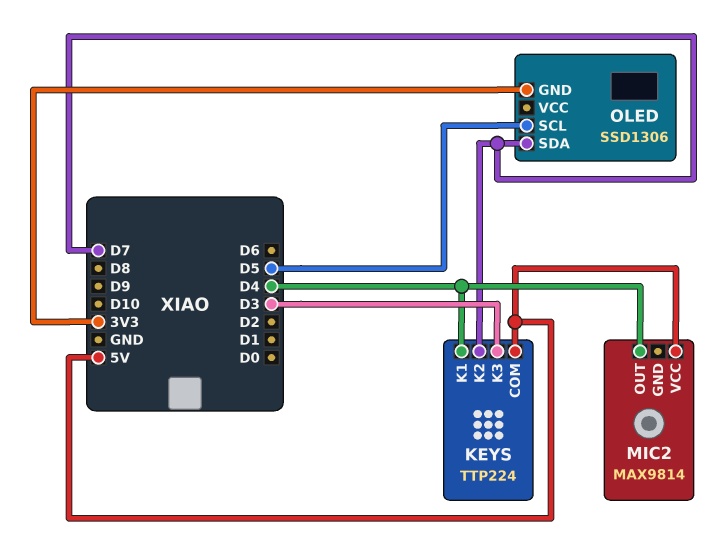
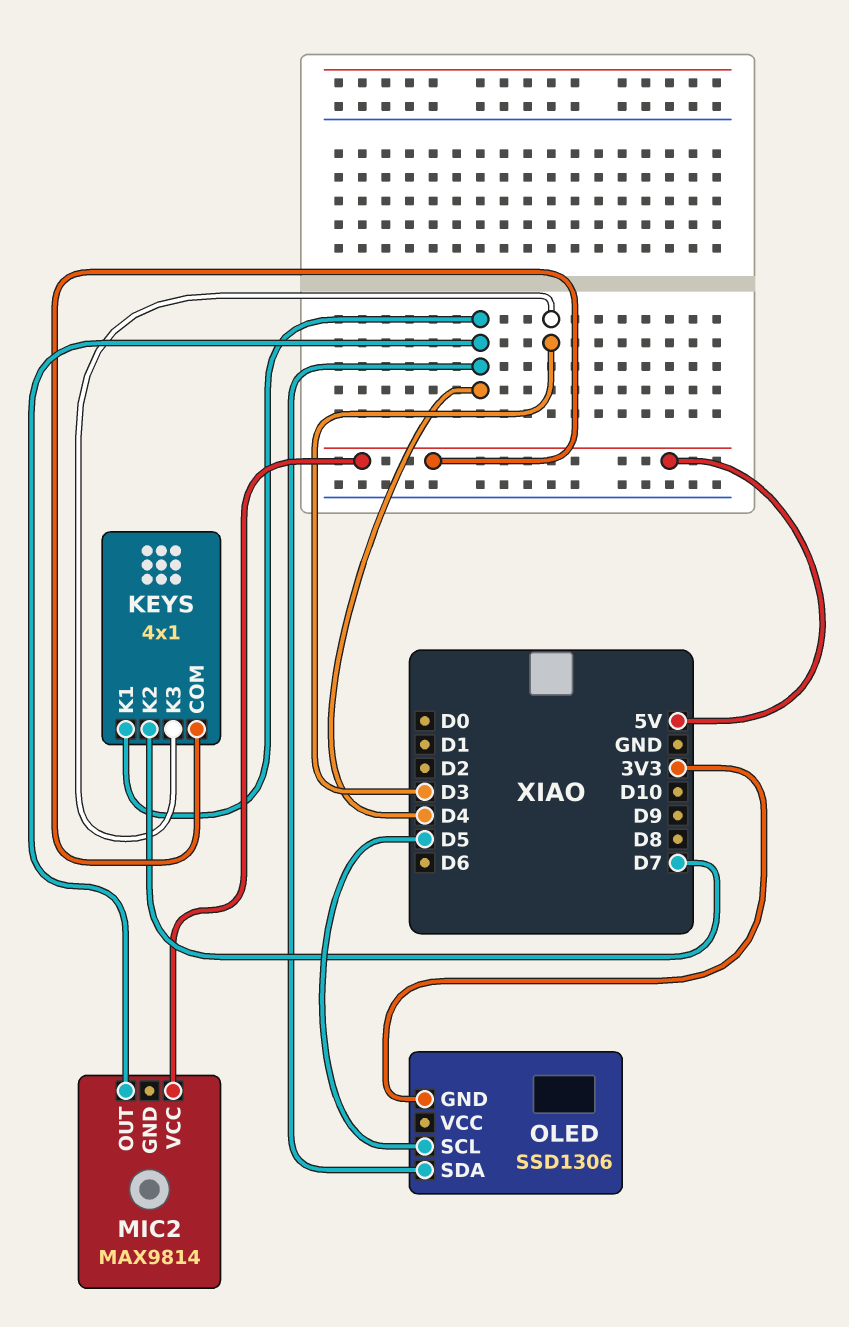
KEYS: TTP224 -> 4x1
OLED pin SDA: D7 -> D4

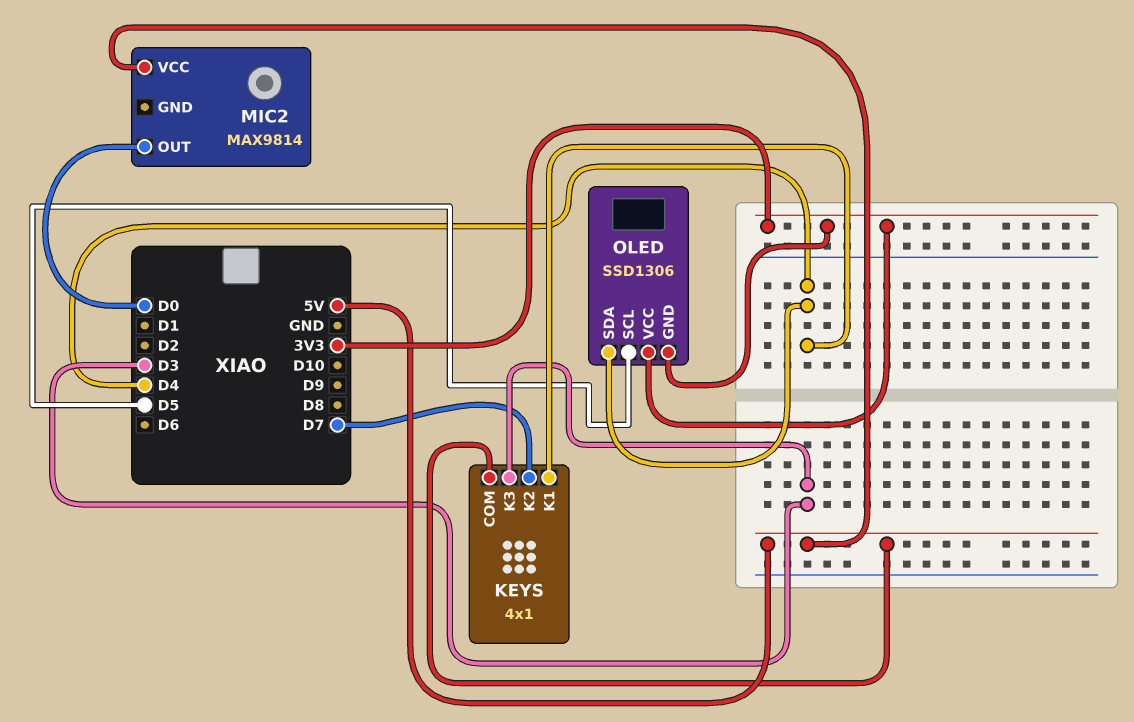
MIC2 pin OUT: D4 -> D0
OLED pin VCC: none -> 3V3

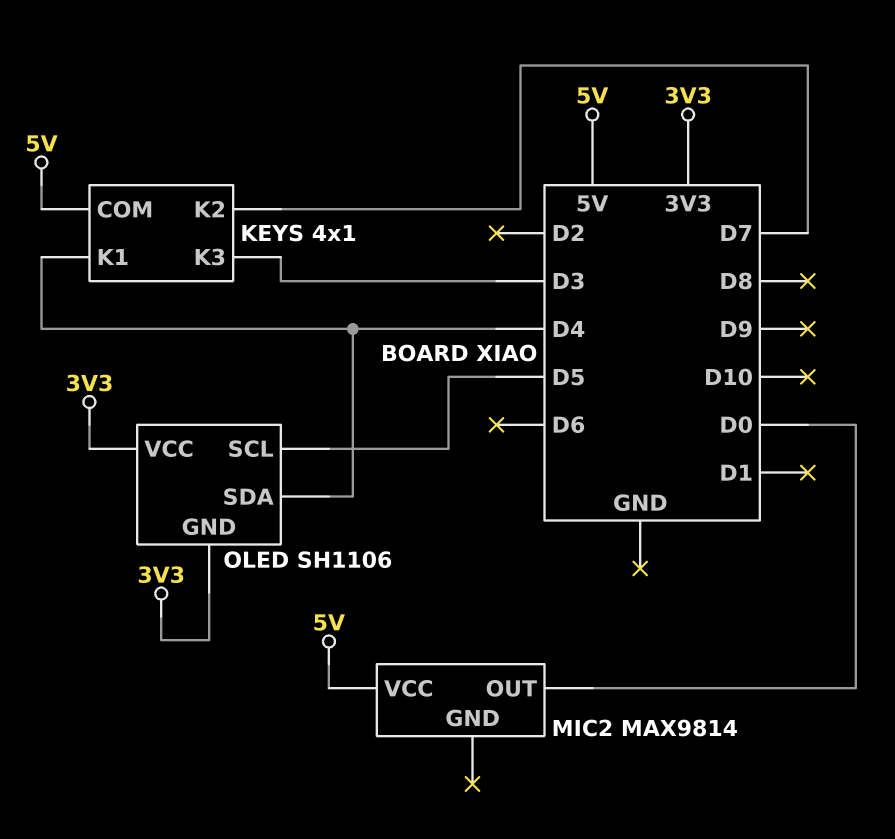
OLED: SSD1306 -> SH1106

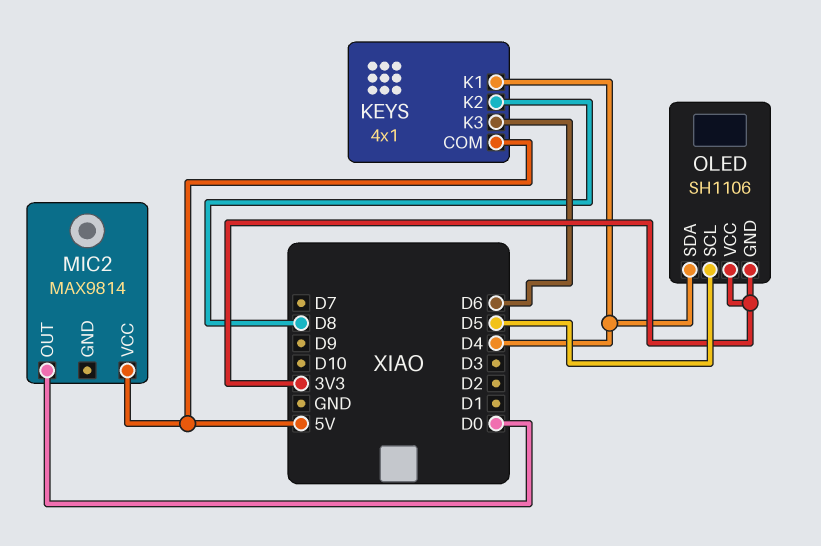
KEYS pin K2: D7 -> D8
KEYS pin K3: D3 -> D6

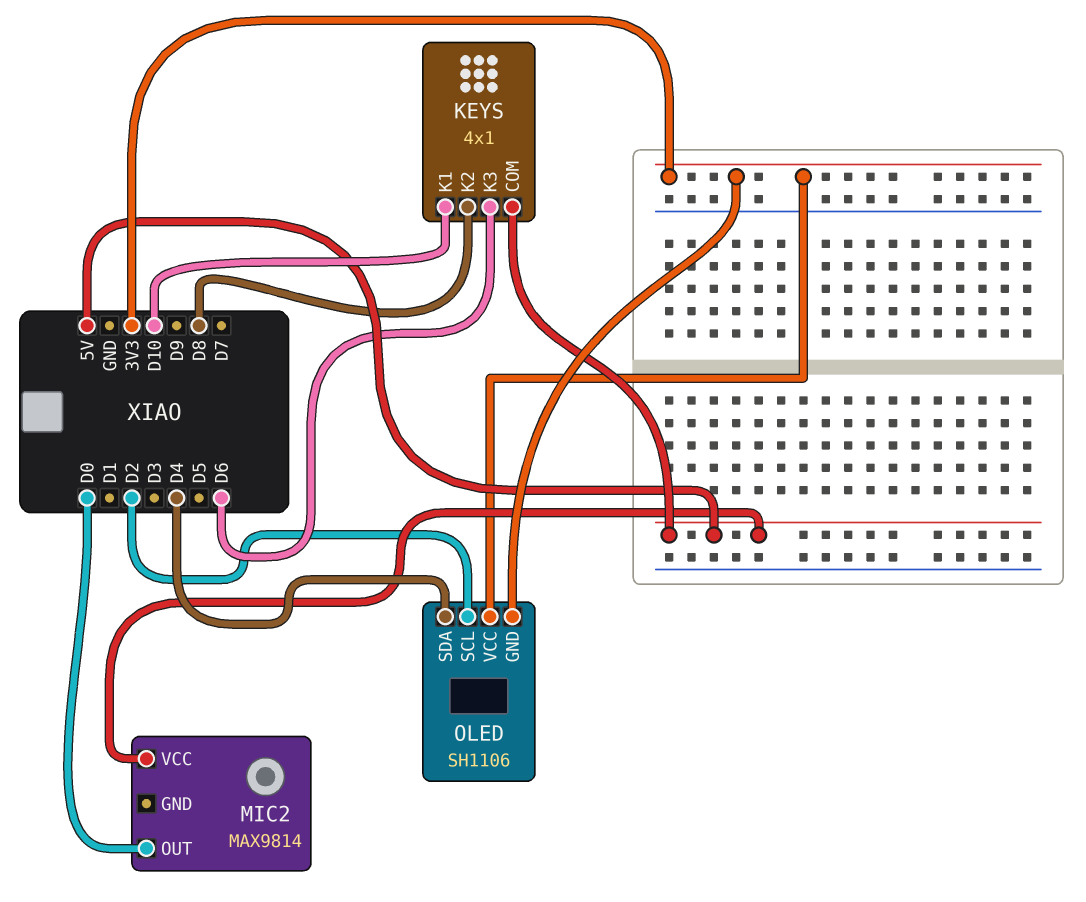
KEYS pin K1: D4 -> D10
OLED pin SCL: D5 -> D2

